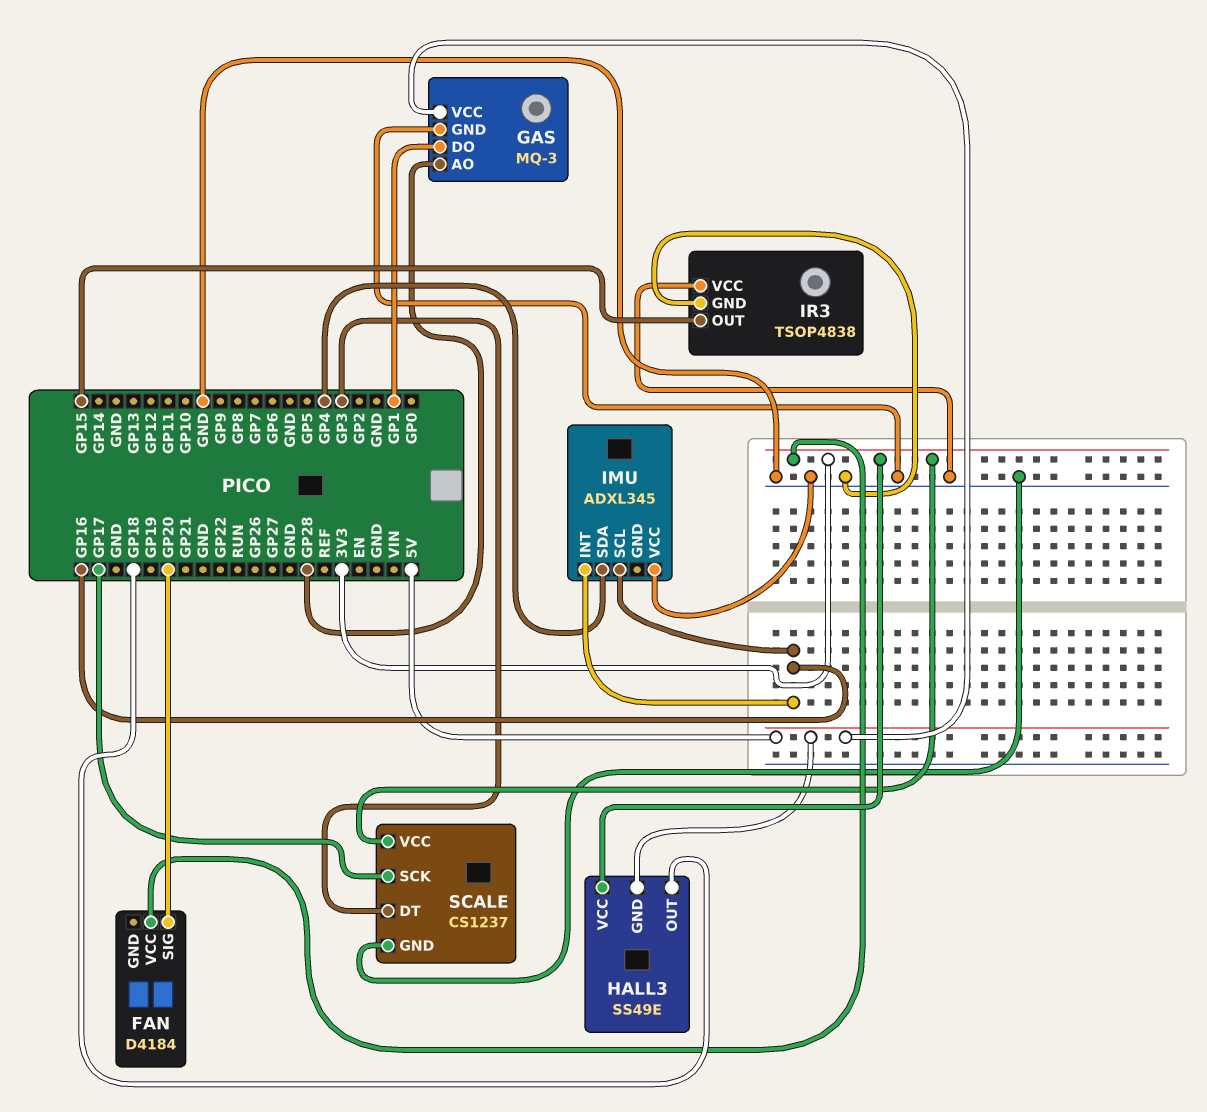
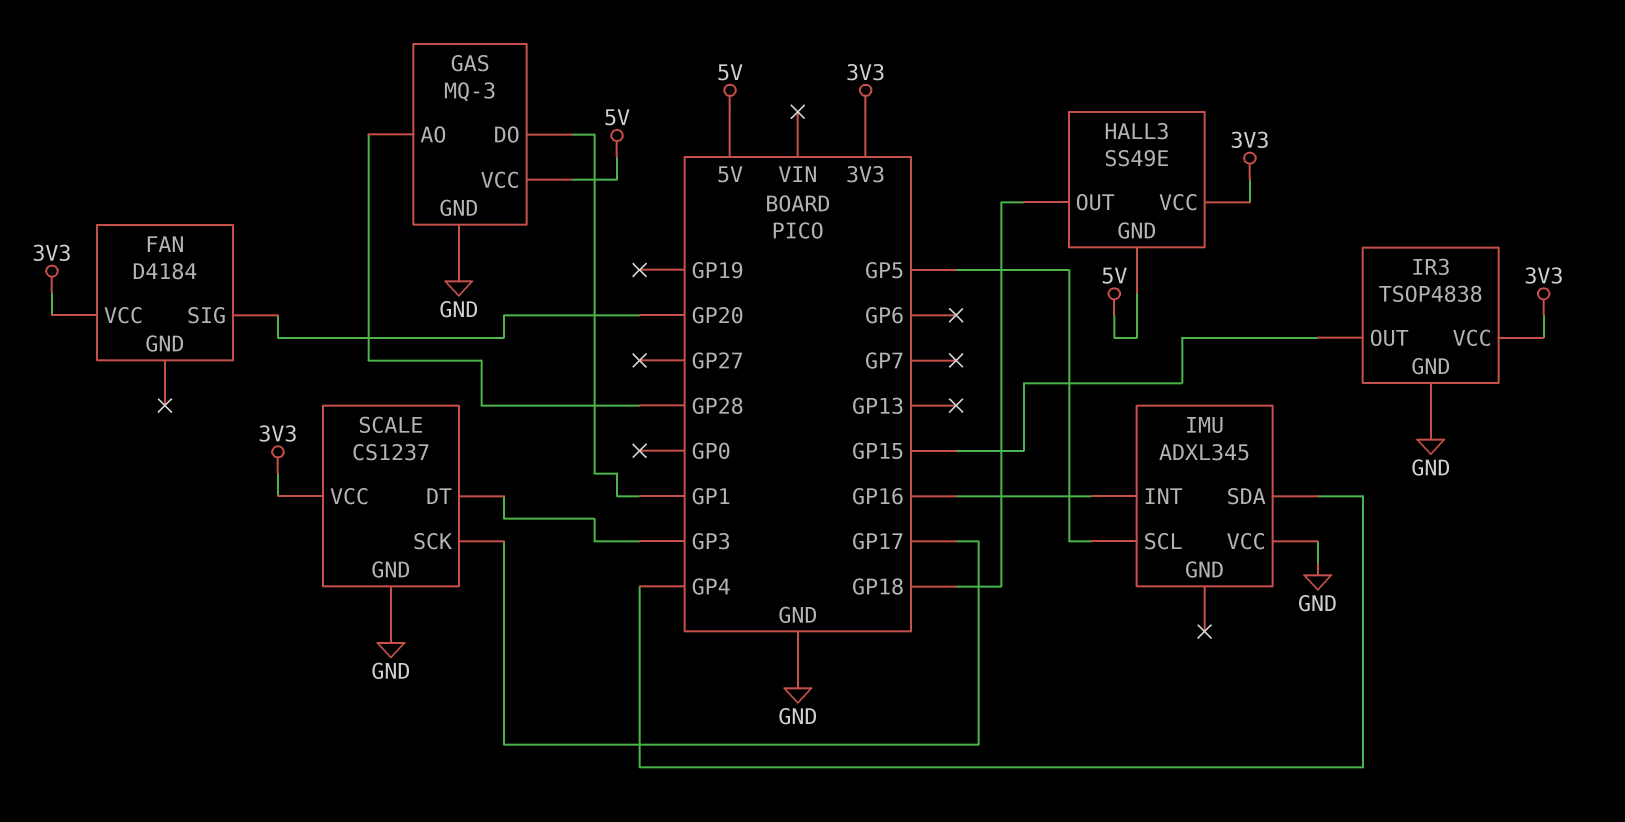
IMU pin SCL: GP16 -> GP5
IR3 pin VCC: GND -> 3V3

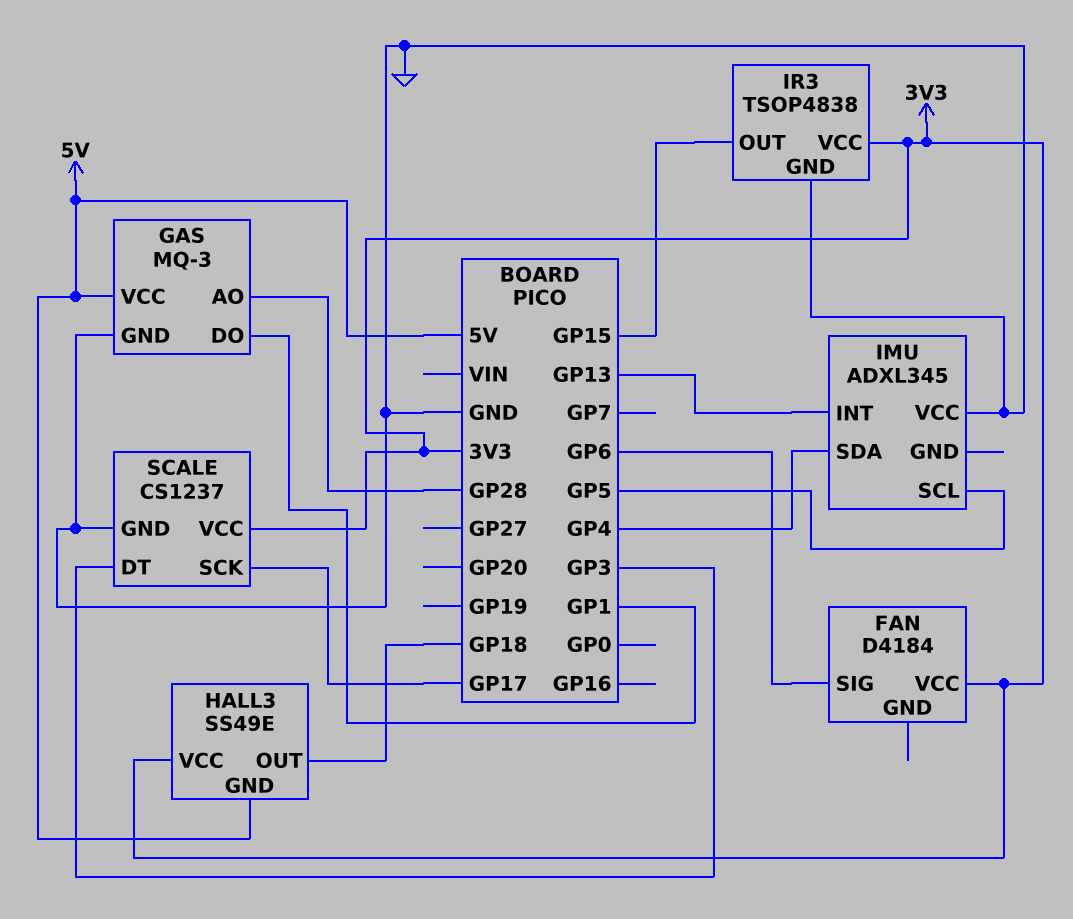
FAN pin SIG: GP20 -> GP6
IMU pin INT: GP16 -> GP13

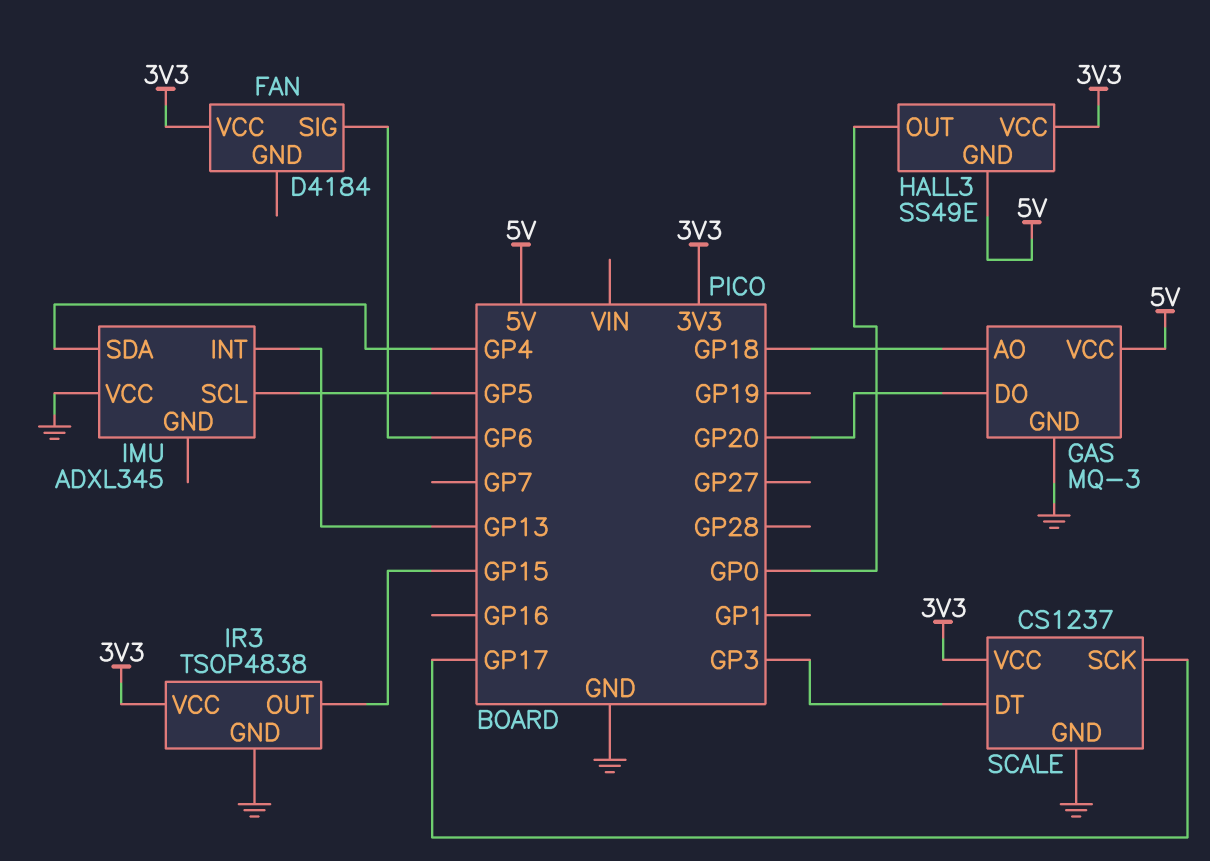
GAS pin AO: GP28 -> GP18
GAS pin DO: GP1 -> GP20
HALL3 pin OUT: GP18 -> GP0

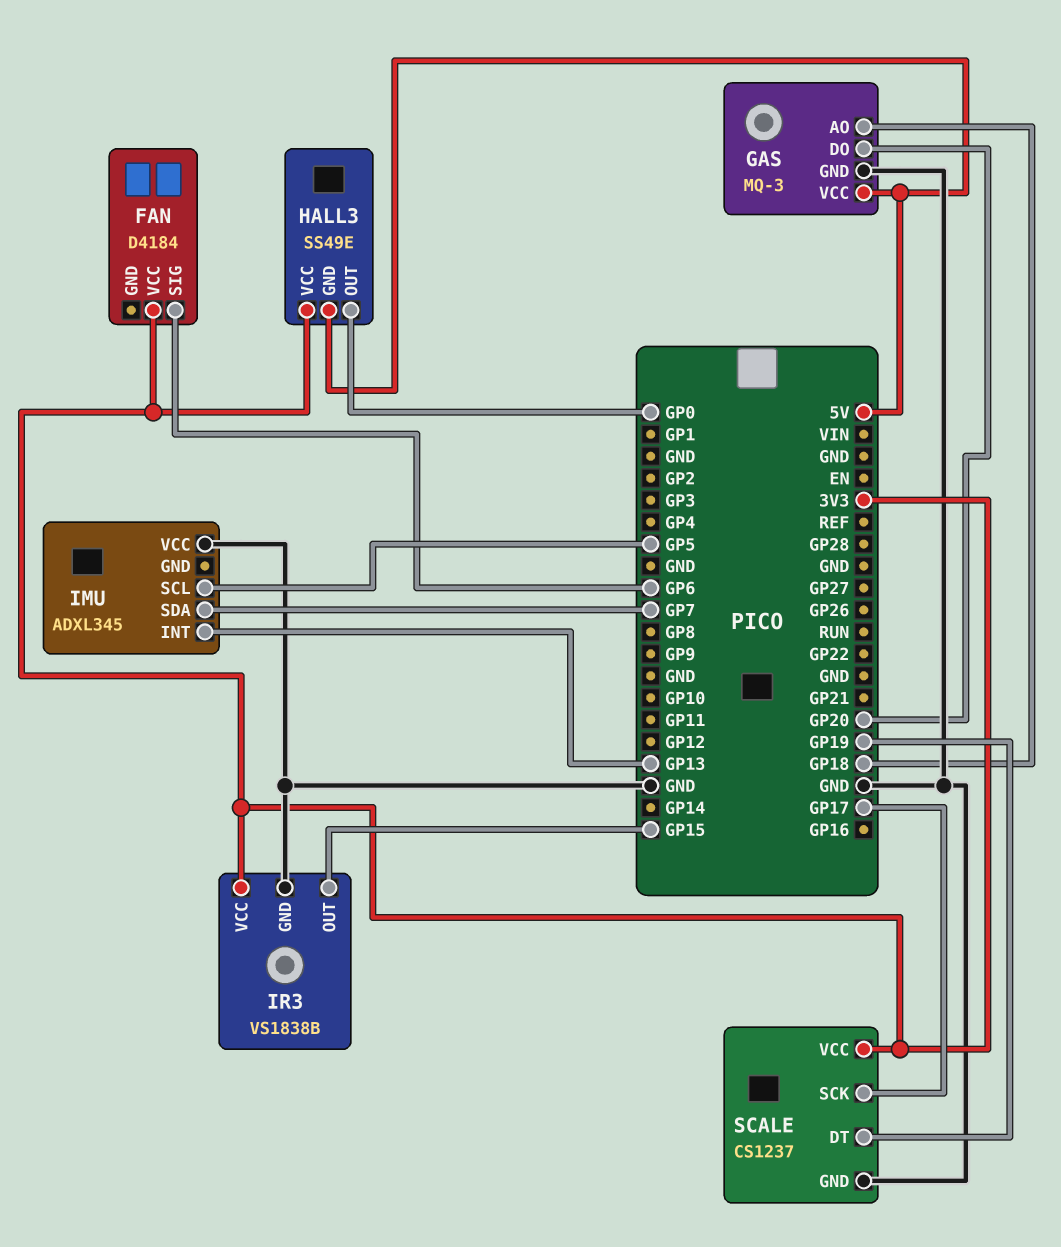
IMU pin SDA: GP4 -> GP7
IR3: TSOP4838 -> VS1838B
SCALE pin DT: GP3 -> GP19

